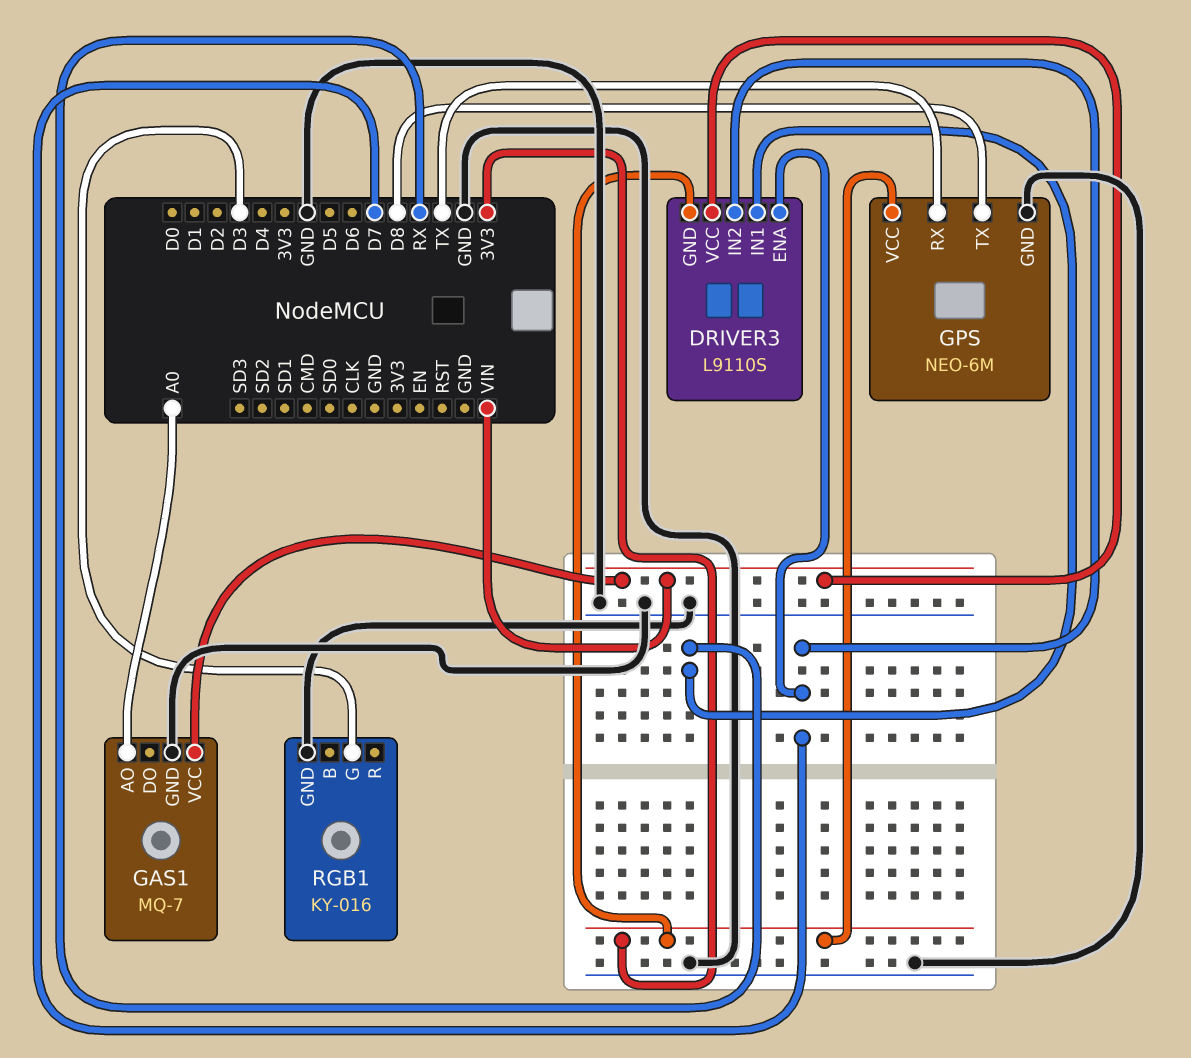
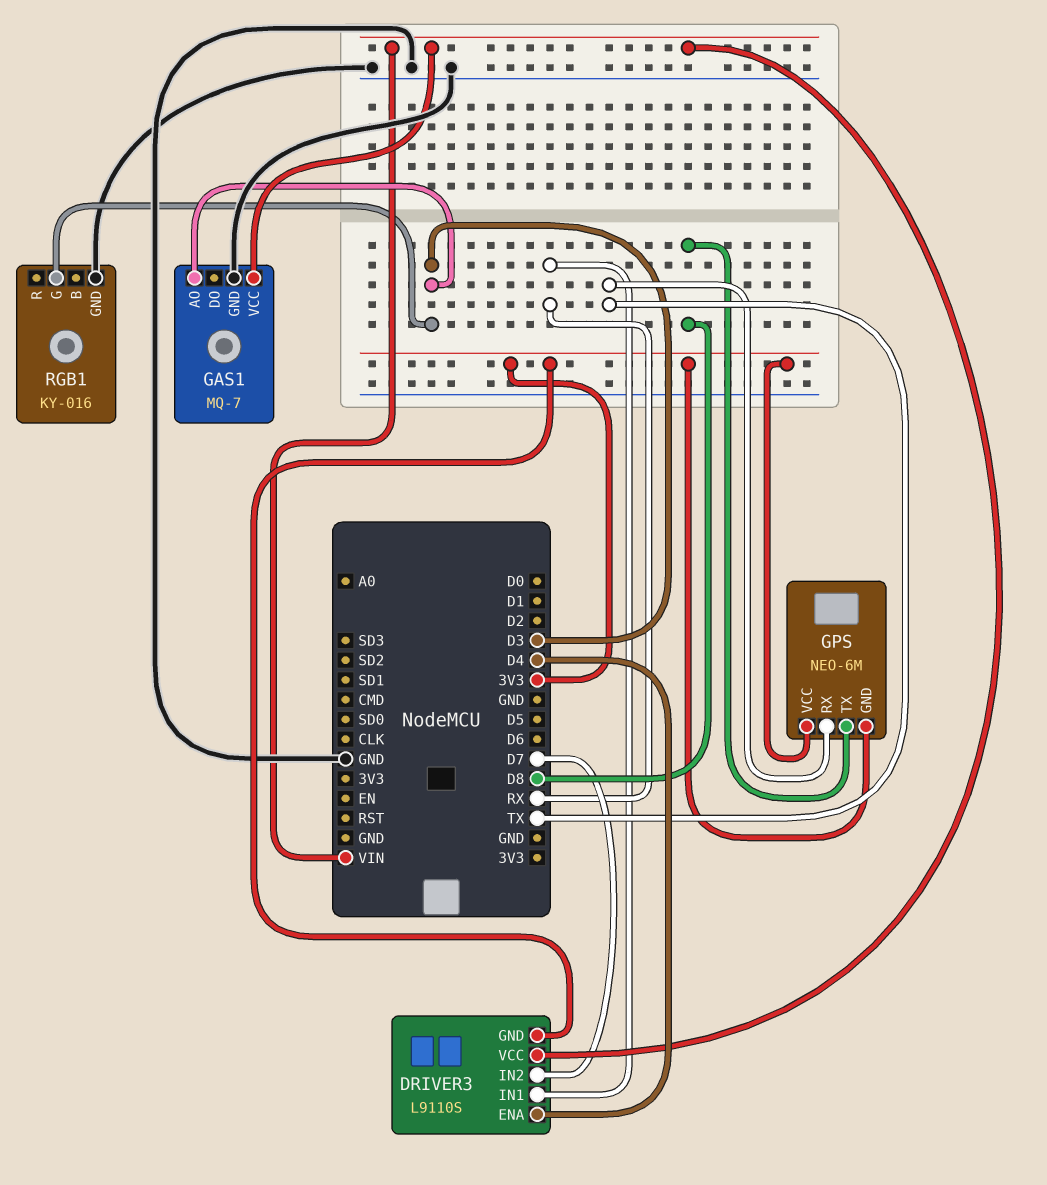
DRIVER3 pin ENA: D7 -> D4
GAS1 pin AO: A0 -> D3
GPS pin GND: GND -> 3V3

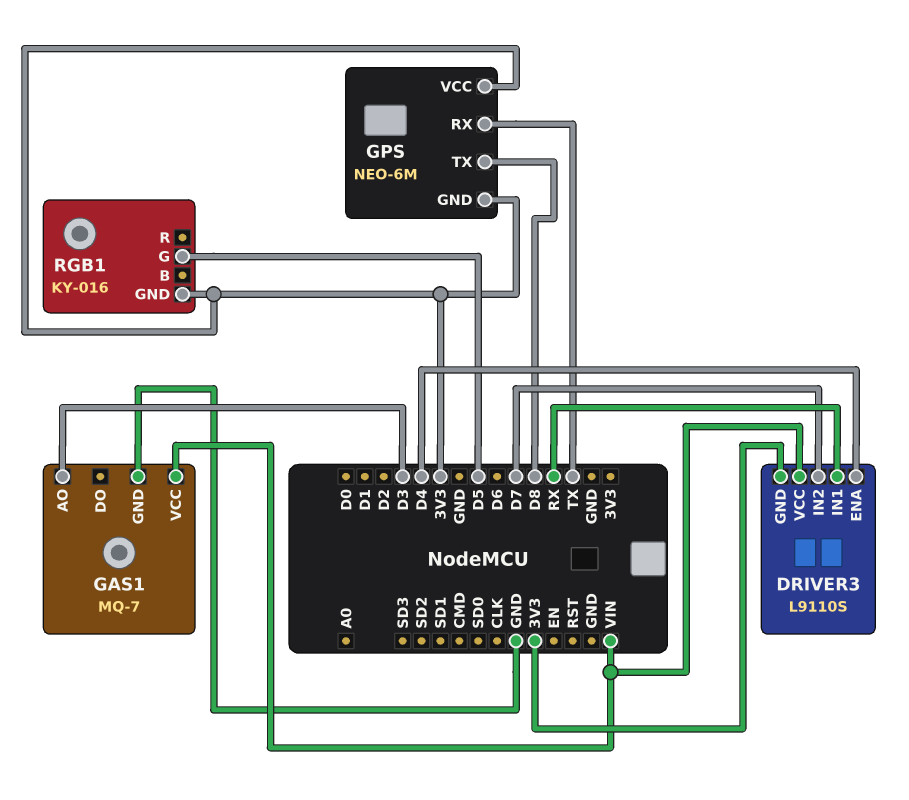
RGB1 pin G: D3 -> D5
RGB1 pin GND: GND -> 3V3

